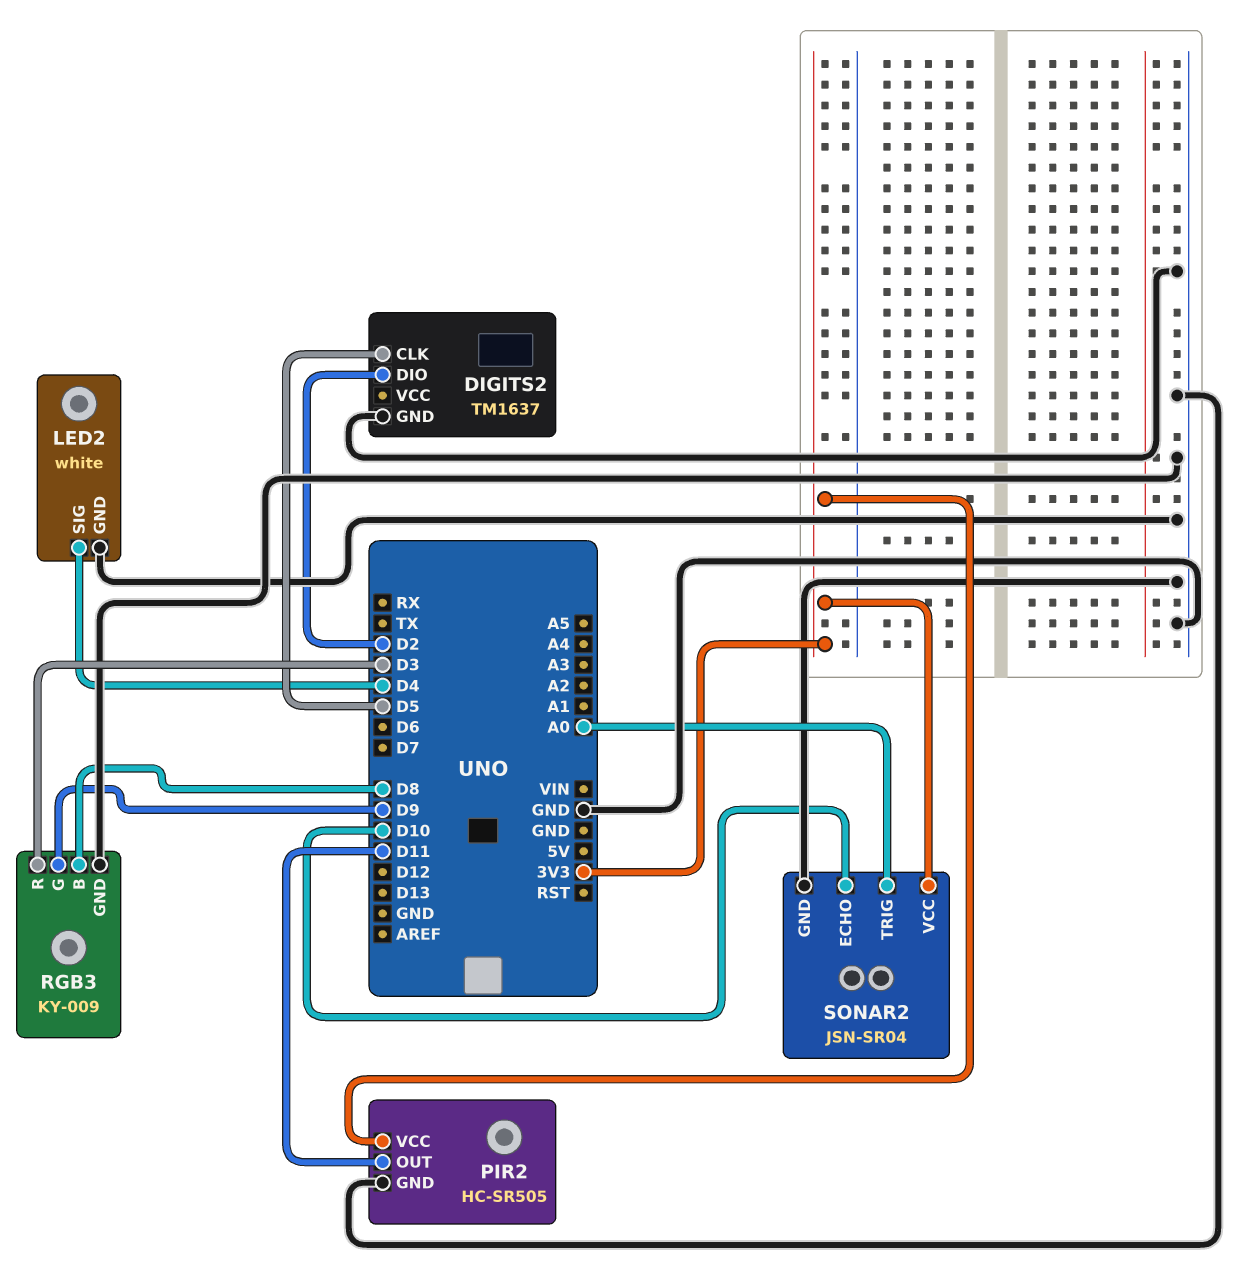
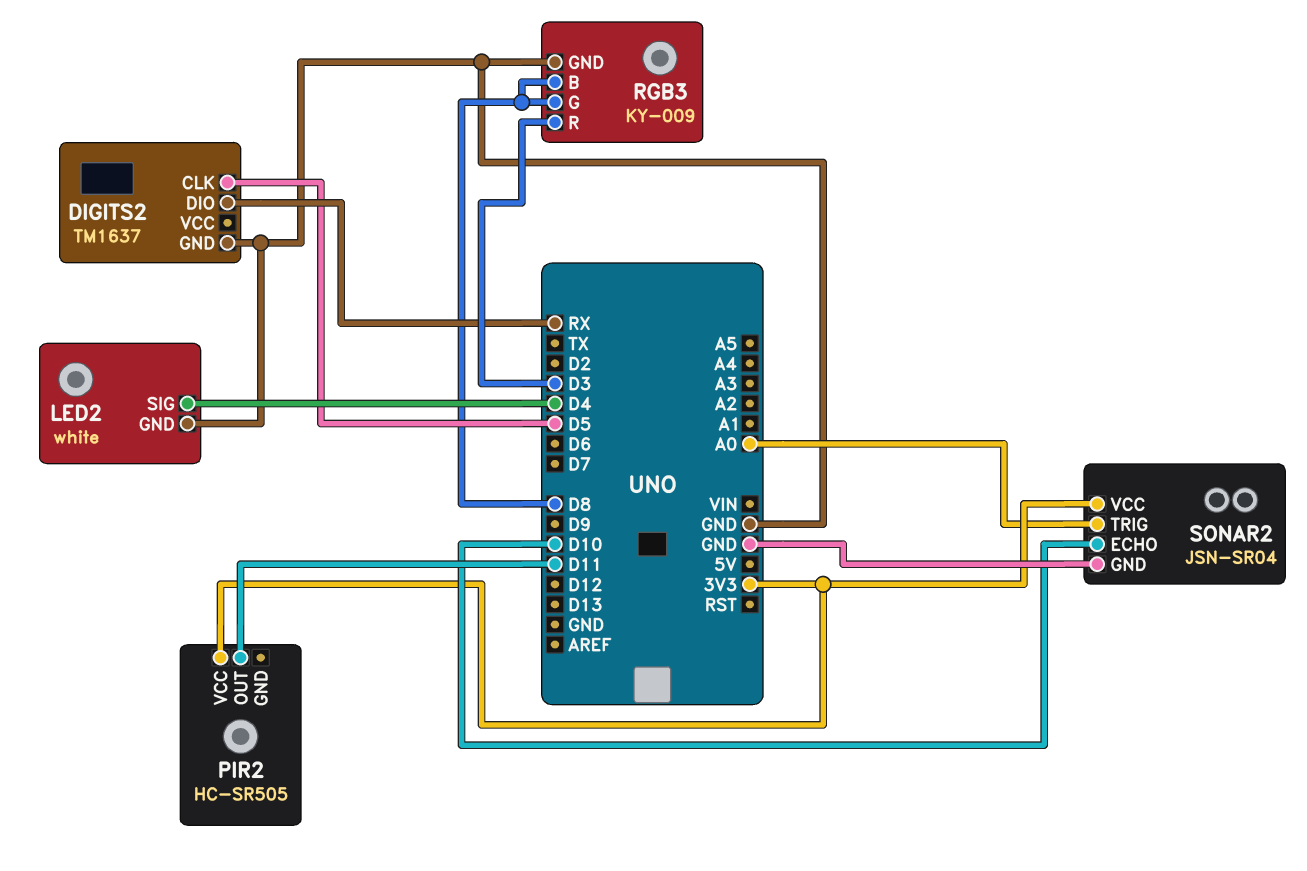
DIGITS2 pin DIO: D2 -> RX
PIR2 pin GND: GND -> none
RGB3 pin G: D9 -> D8

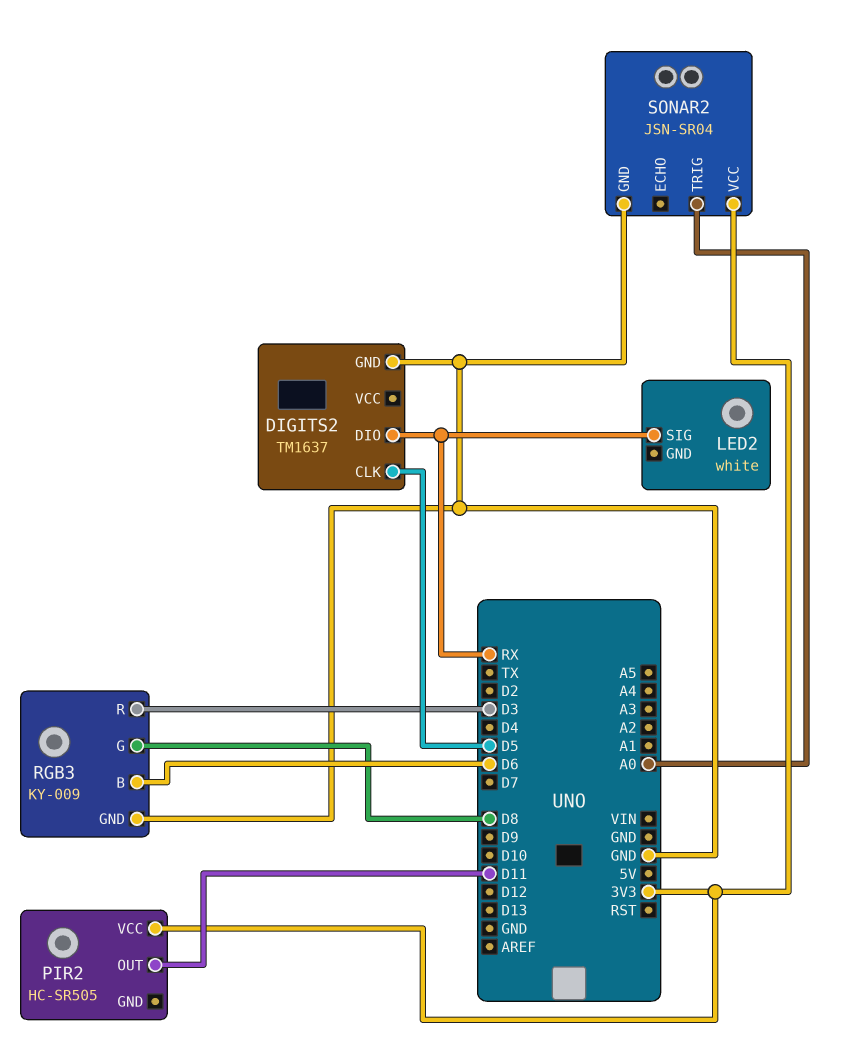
LED2 pin GND: GND -> none
LED2 pin SIG: D4 -> RX
RGB3 pin B: D8 -> D6
SONAR2 pin ECHO: D10 -> none

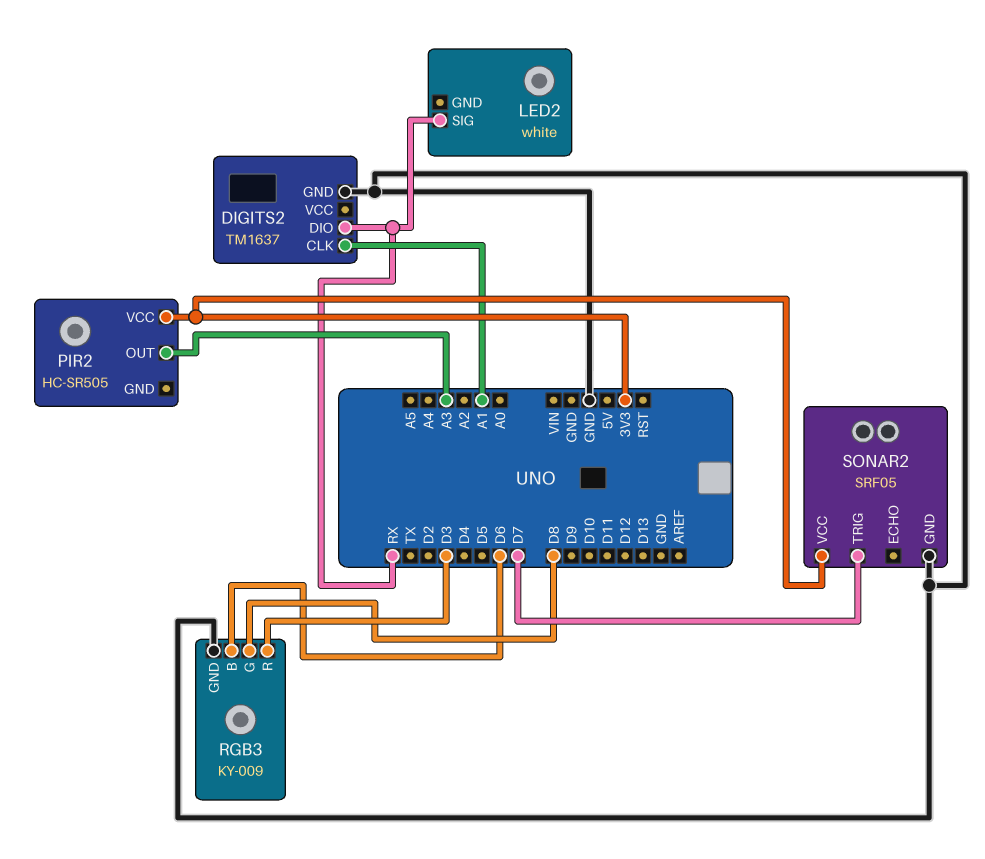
DIGITS2 pin CLK: D5 -> A1
PIR2 pin OUT: D11 -> A3
SONAR2: JSN-SR04 -> SRF05
SONAR2 pin TRIG: A0 -> D7

